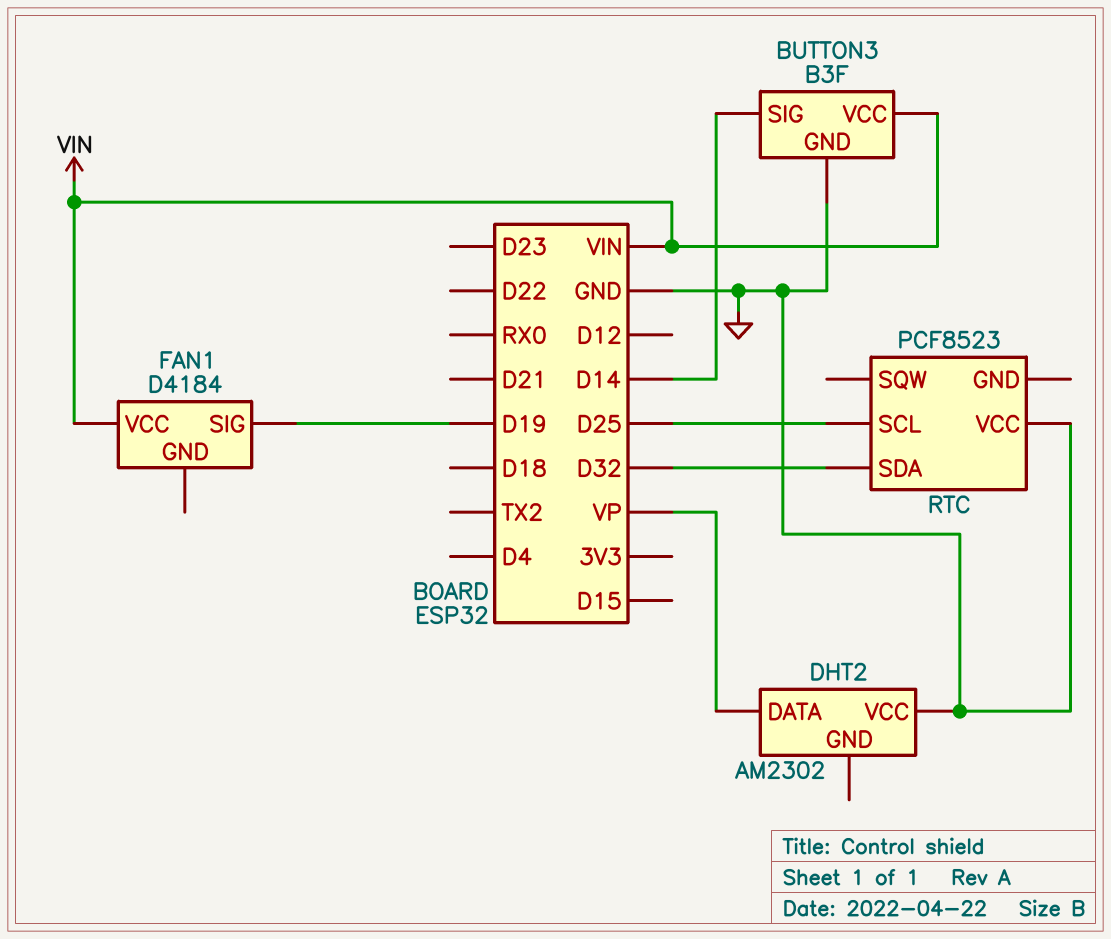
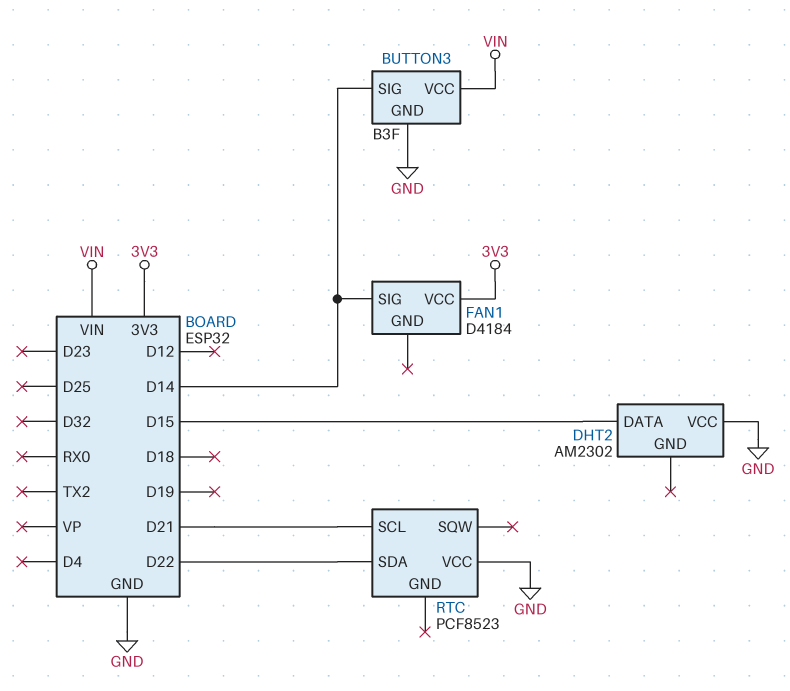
DHT2 pin DATA: VP -> D15
FAN1 pin SIG: D19 -> D14
FAN1 pin VCC: VIN -> 3V3
RTC pin SCL: D25 -> D21
RTC pin SDA: D32 -> D22

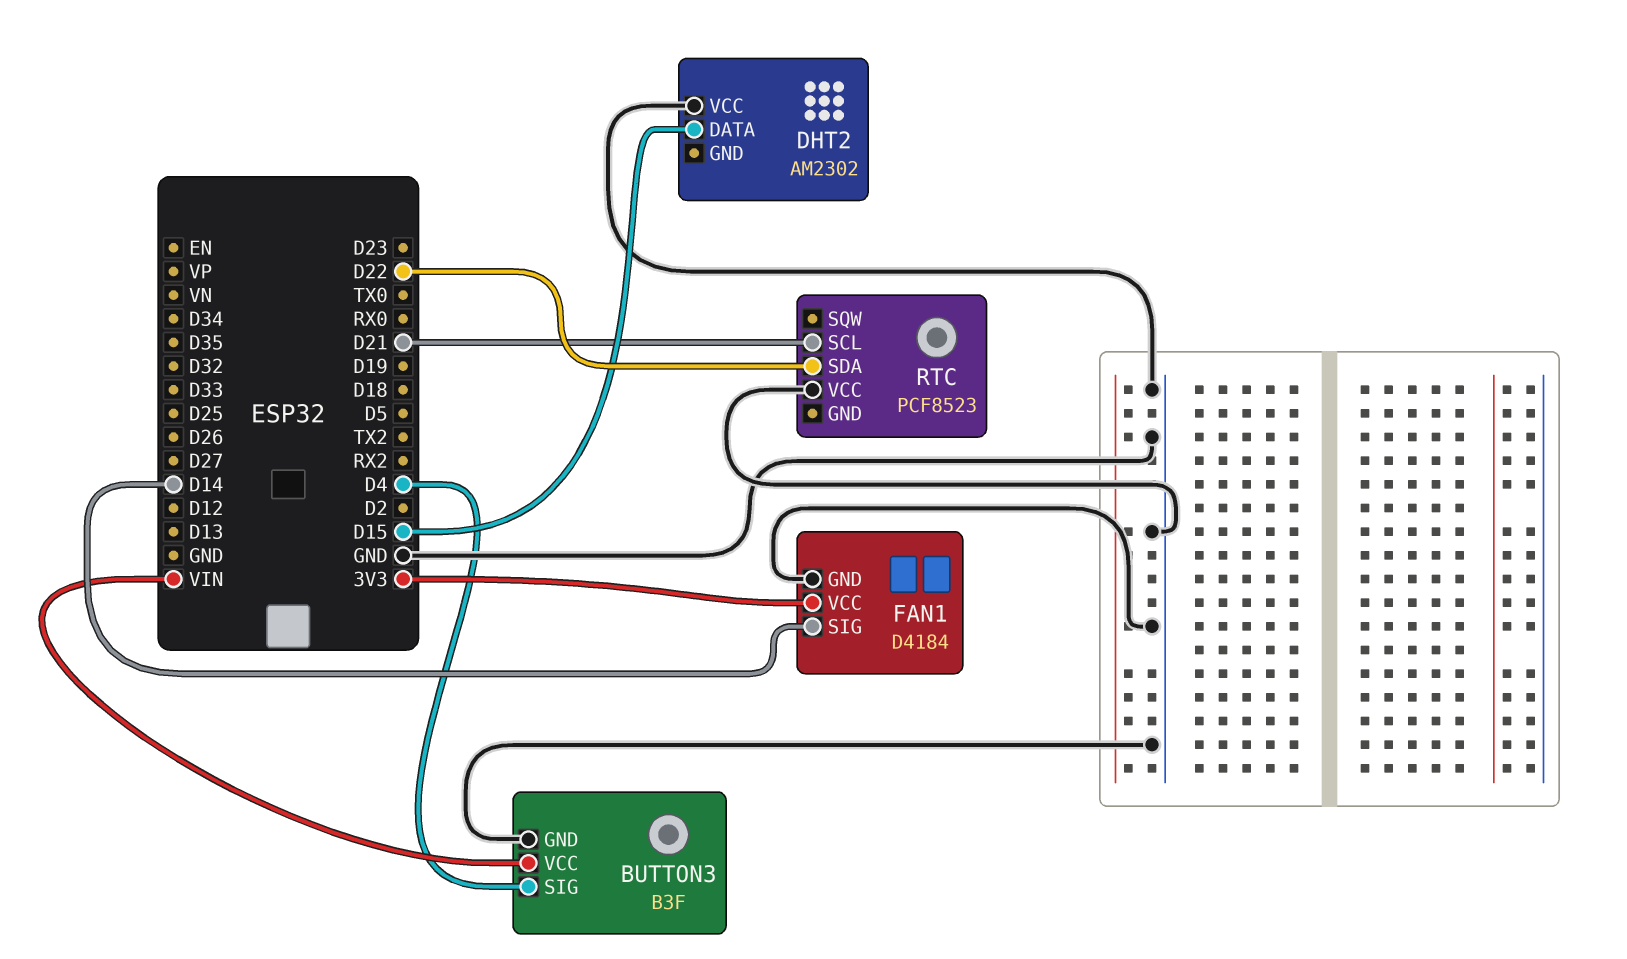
BUTTON3 pin SIG: D14 -> D4
FAN1 pin GND: none -> GND

